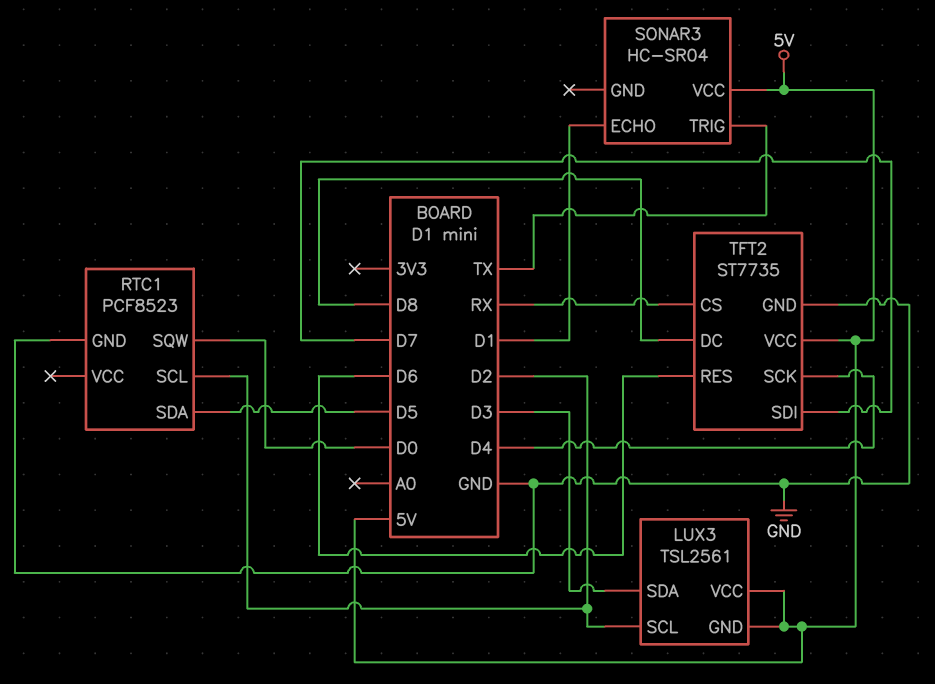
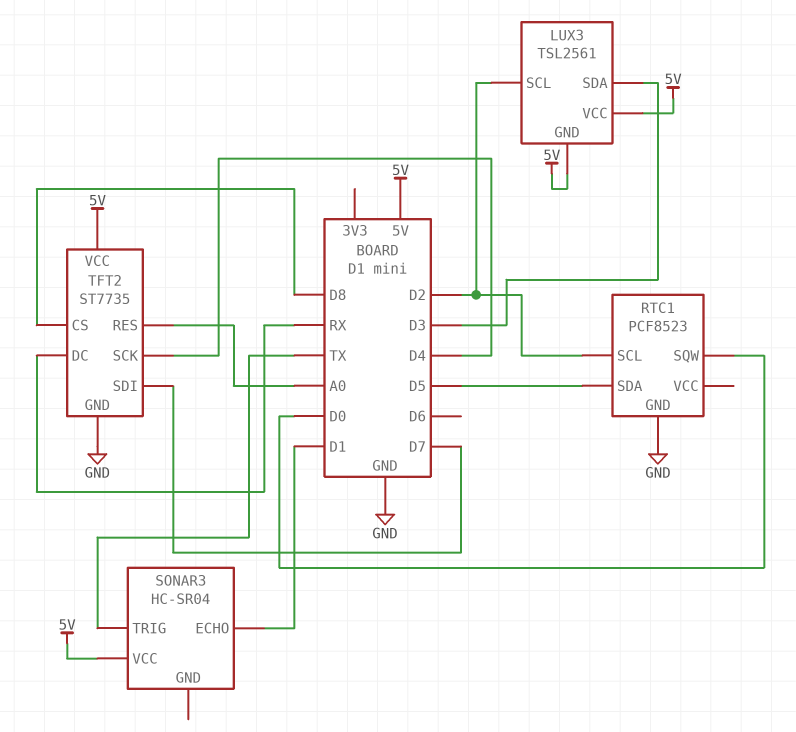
TFT2 pin CS: RX -> D8
TFT2 pin DC: D8 -> RX
TFT2 pin RES: D6 -> A0

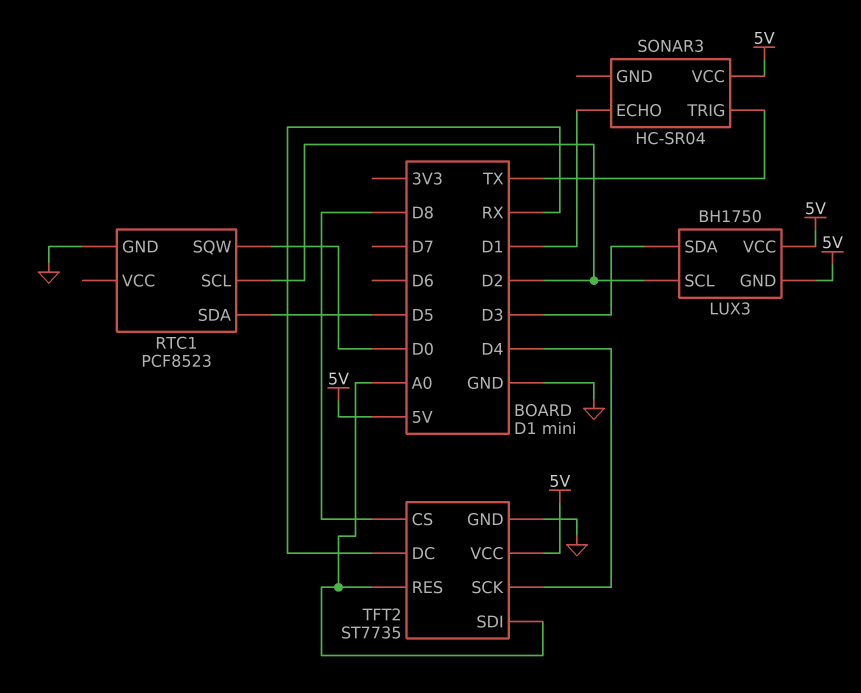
LUX3: TSL2561 -> BH1750
TFT2 pin SDI: D7 -> A0

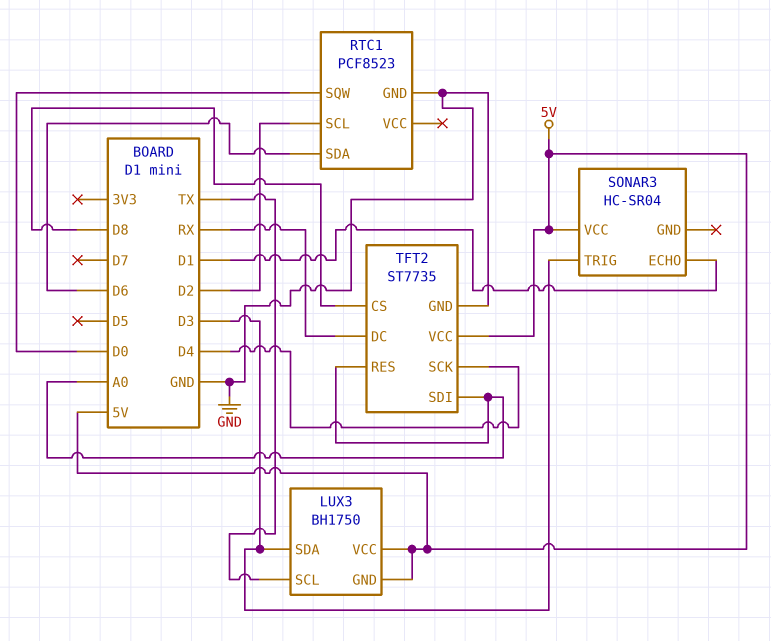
LUX3 pin SCL: D2 -> TX
RTC1 pin SDA: D5 -> D6
SONAR3 pin TRIG: TX -> D3

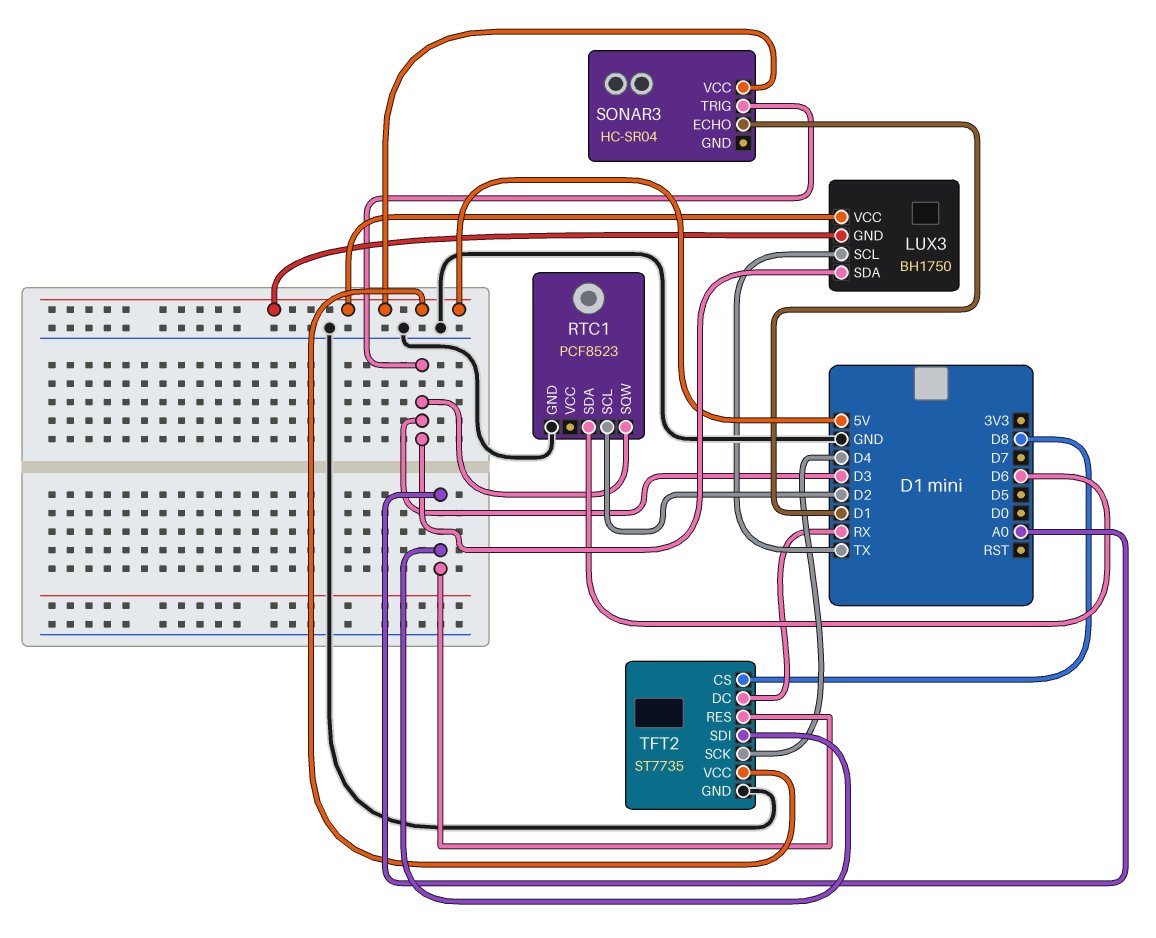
RTC1 pin SQW: D0 -> D3

